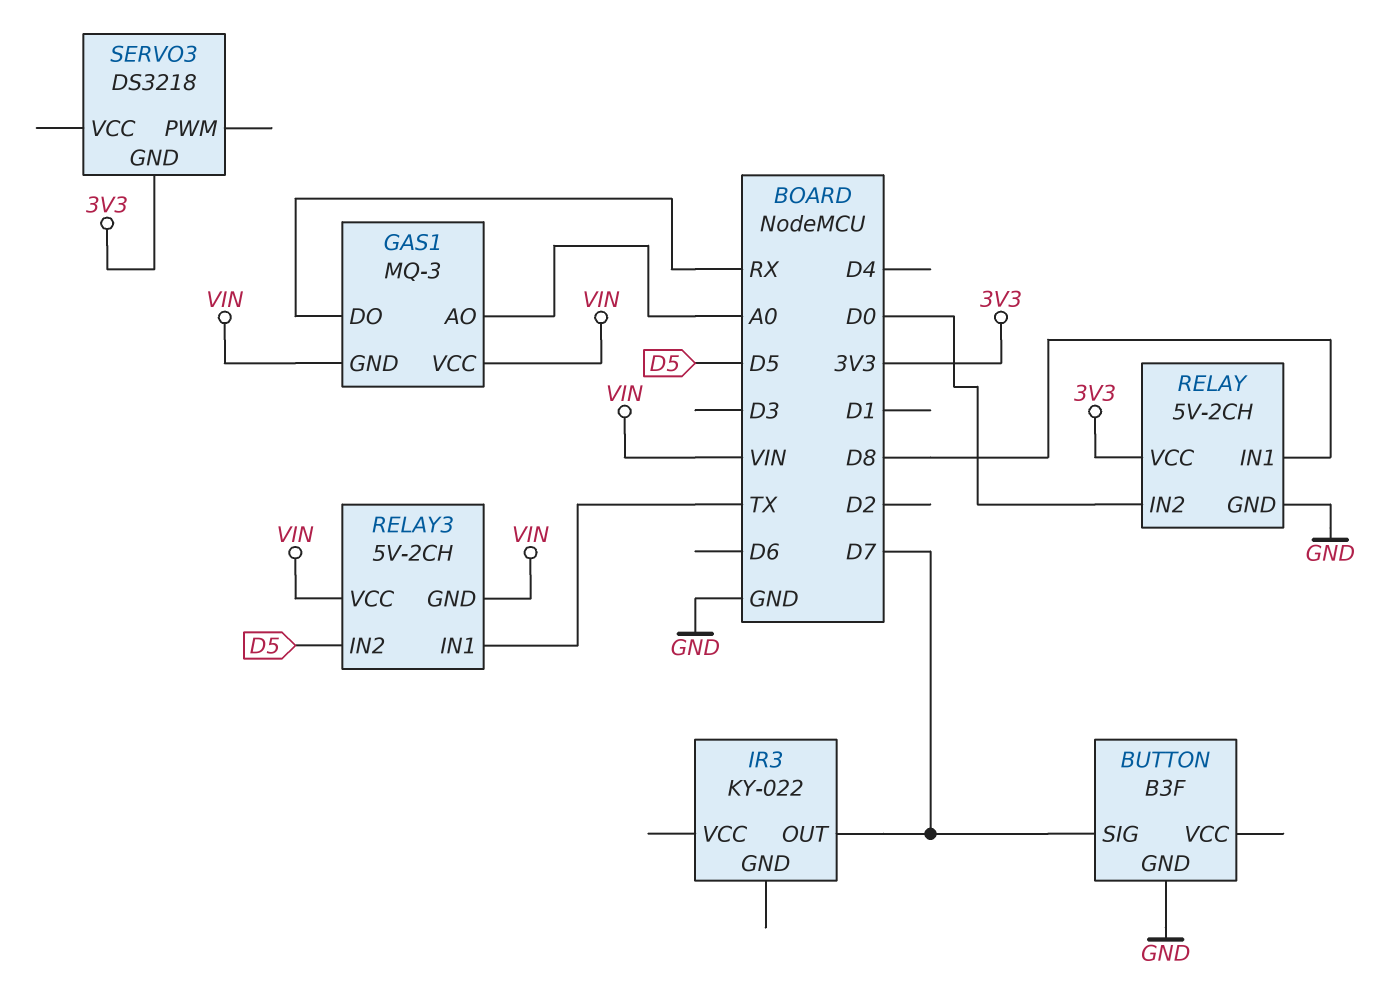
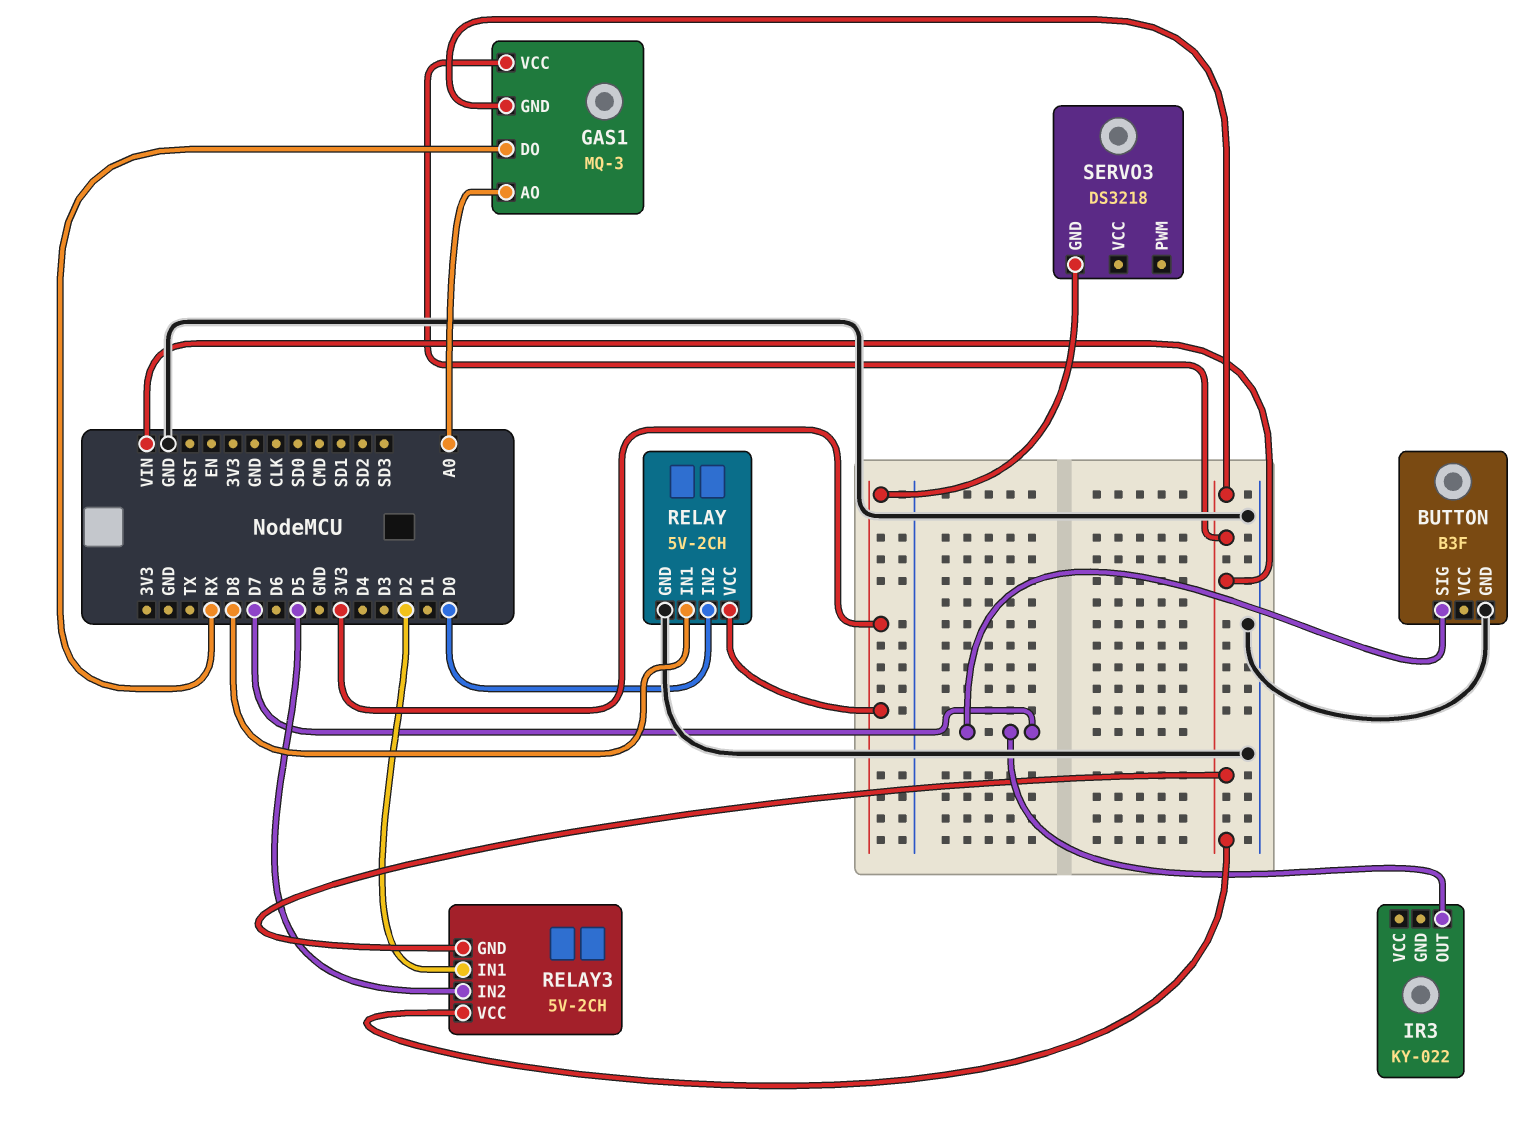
RELAY3 pin IN1: TX -> D2

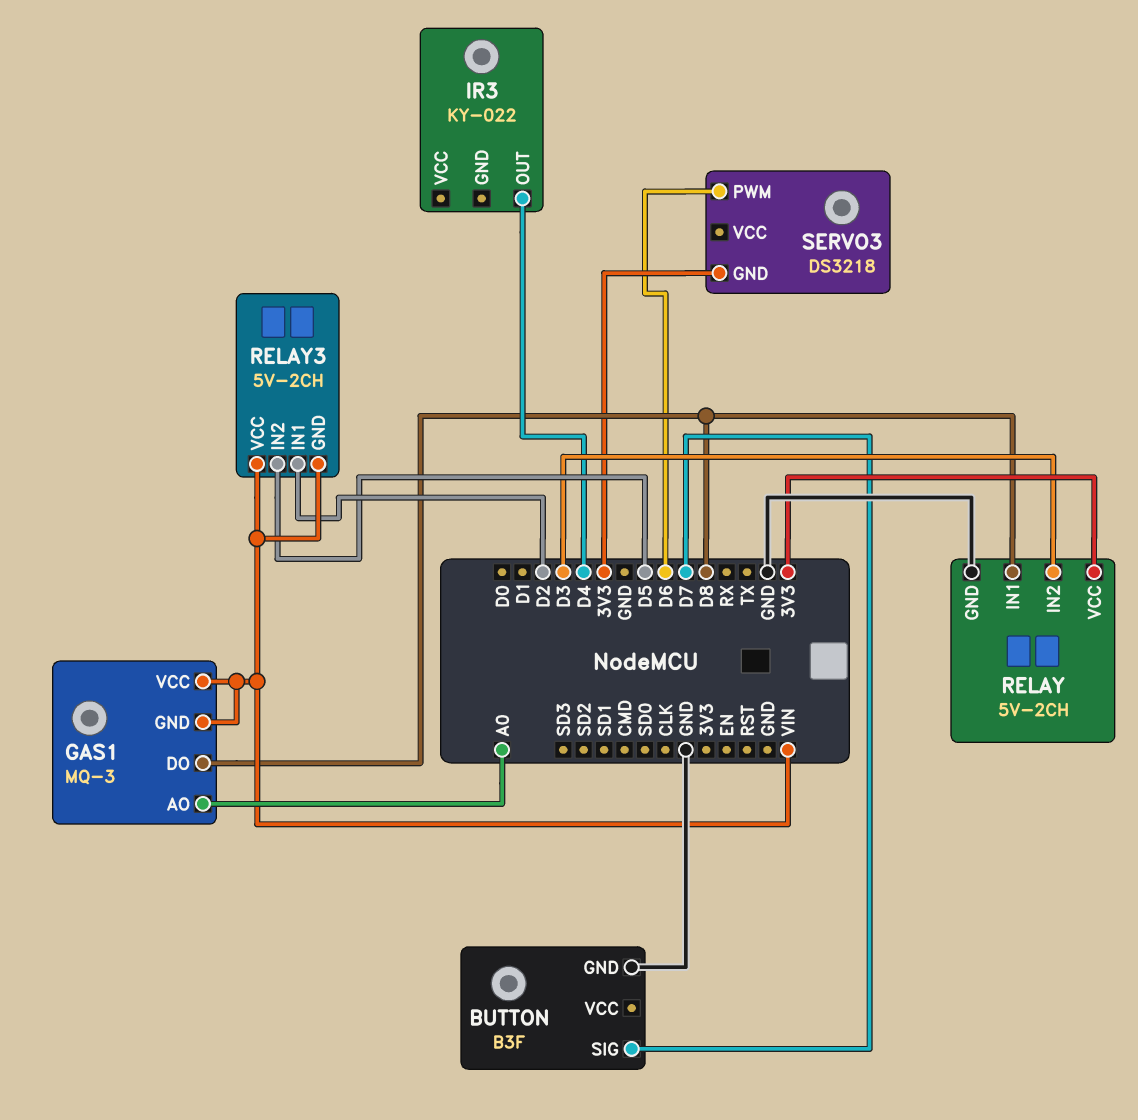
GAS1 pin DO: RX -> D8
IR3 pin OUT: D7 -> D4
RELAY pin IN2: D0 -> D3
SERVO3 pin PWM: none -> D6

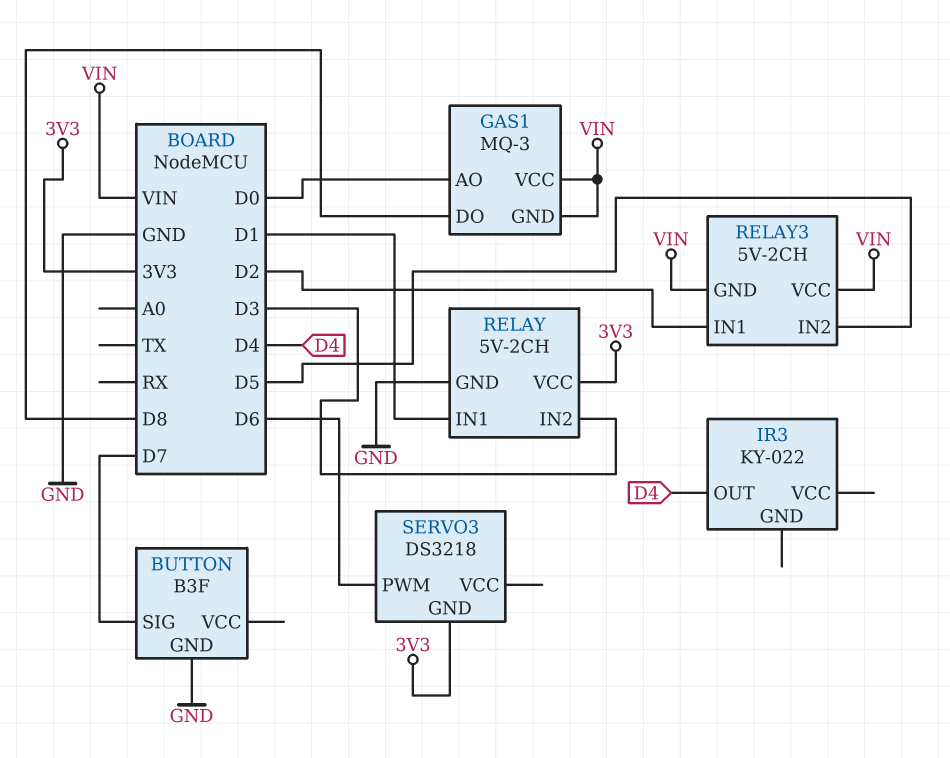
GAS1 pin AO: A0 -> D0
RELAY pin IN1: D8 -> D1

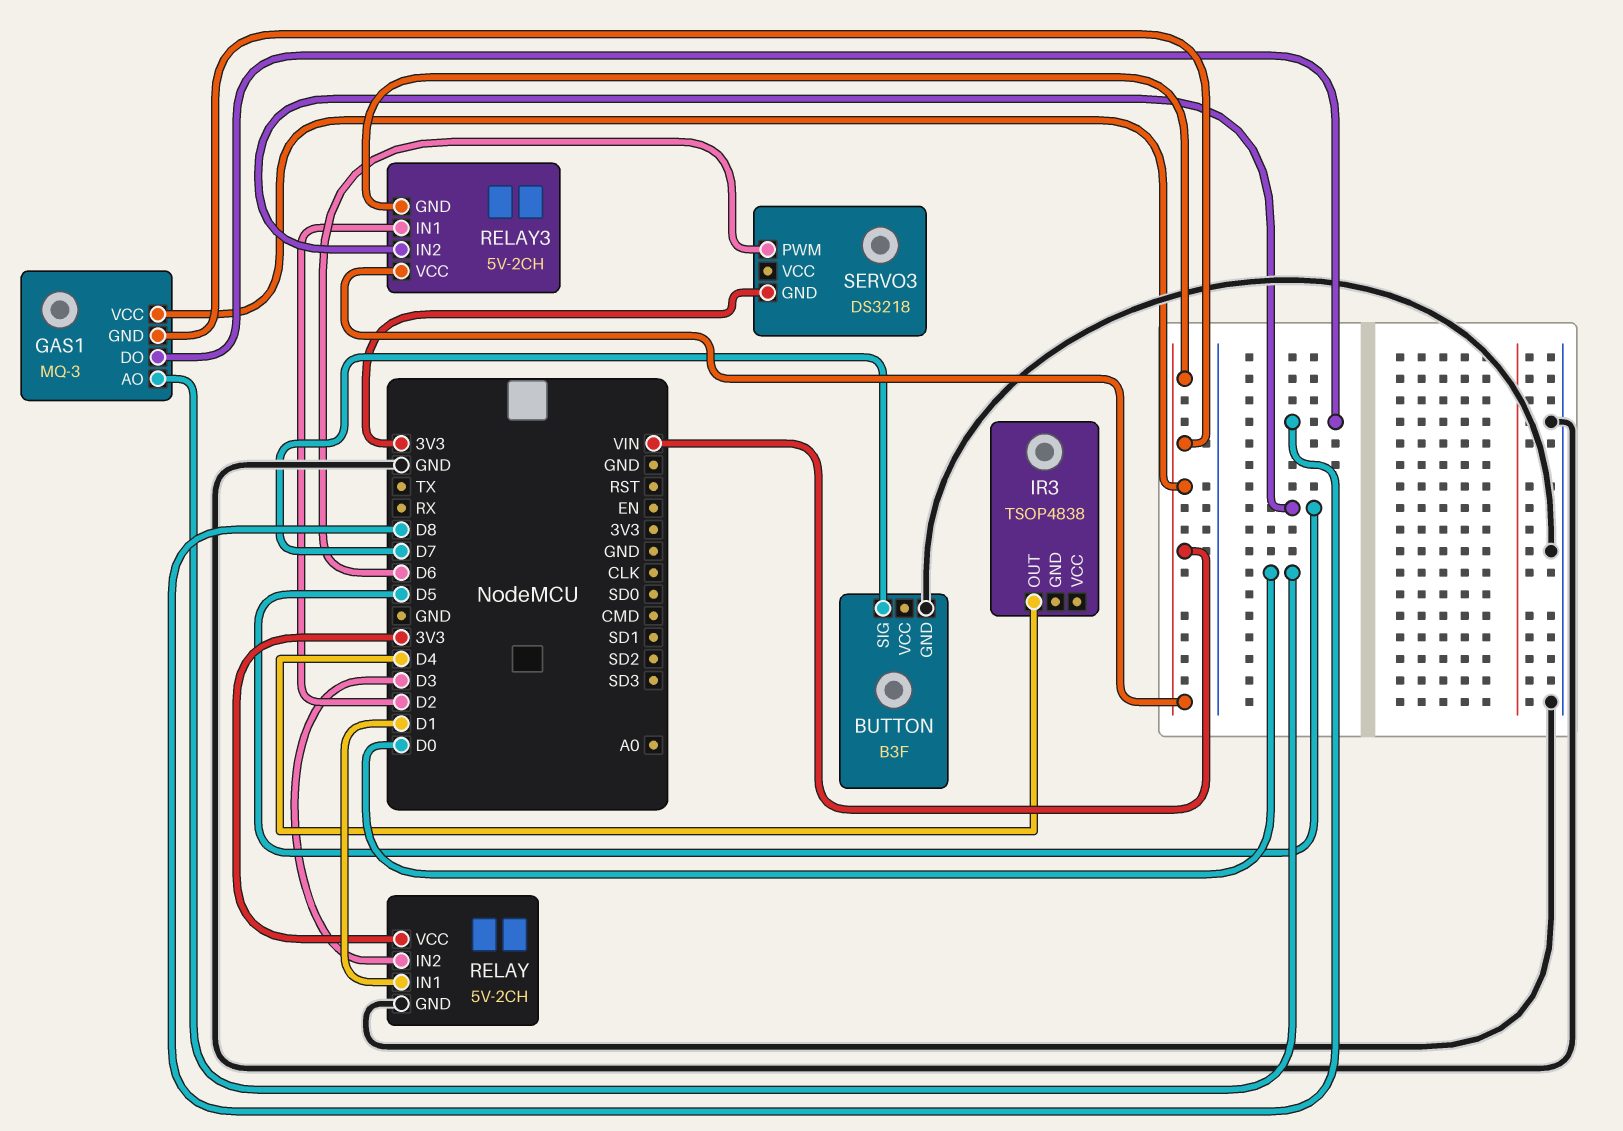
IR3: KY-022 -> TSOP4838

